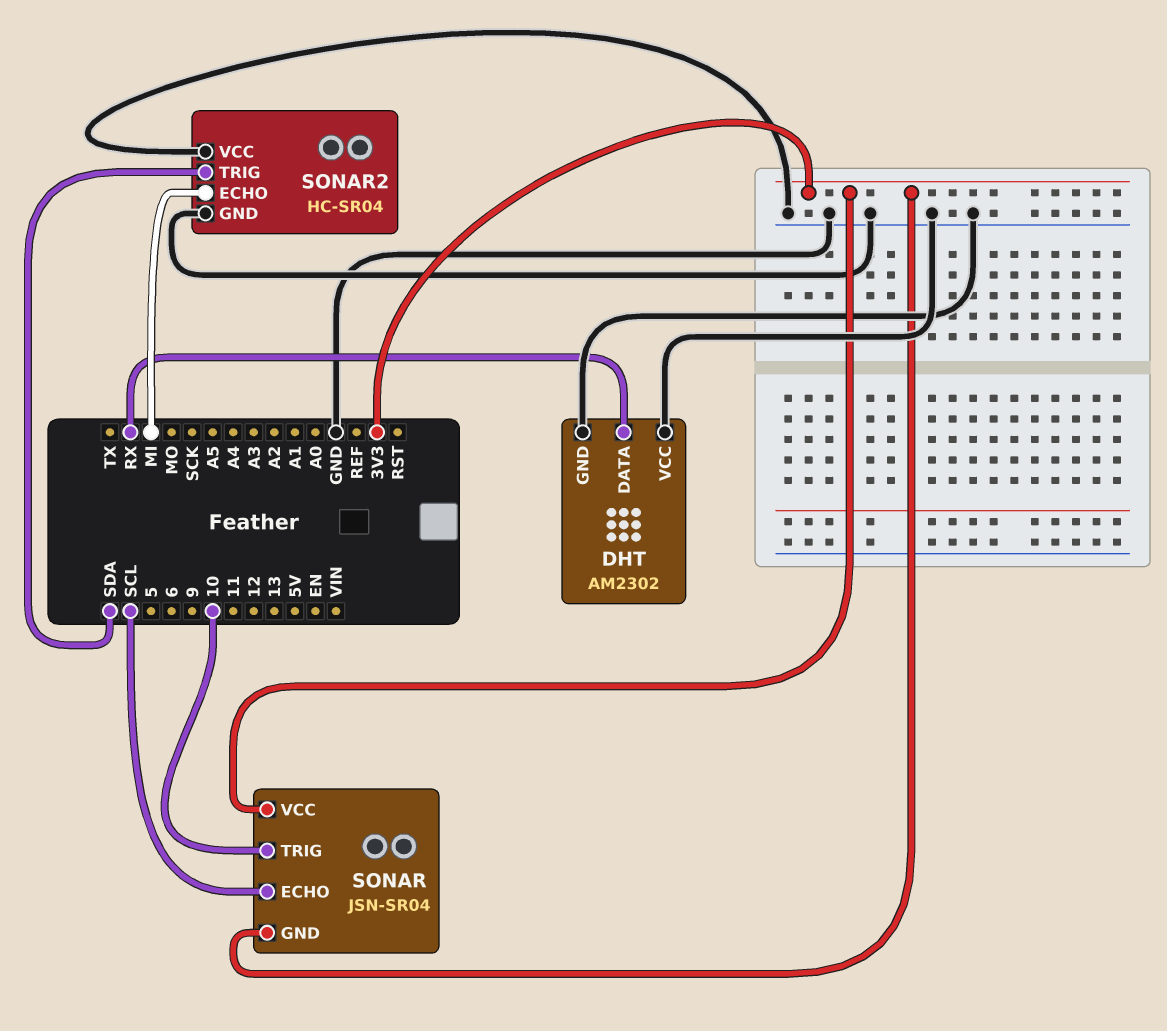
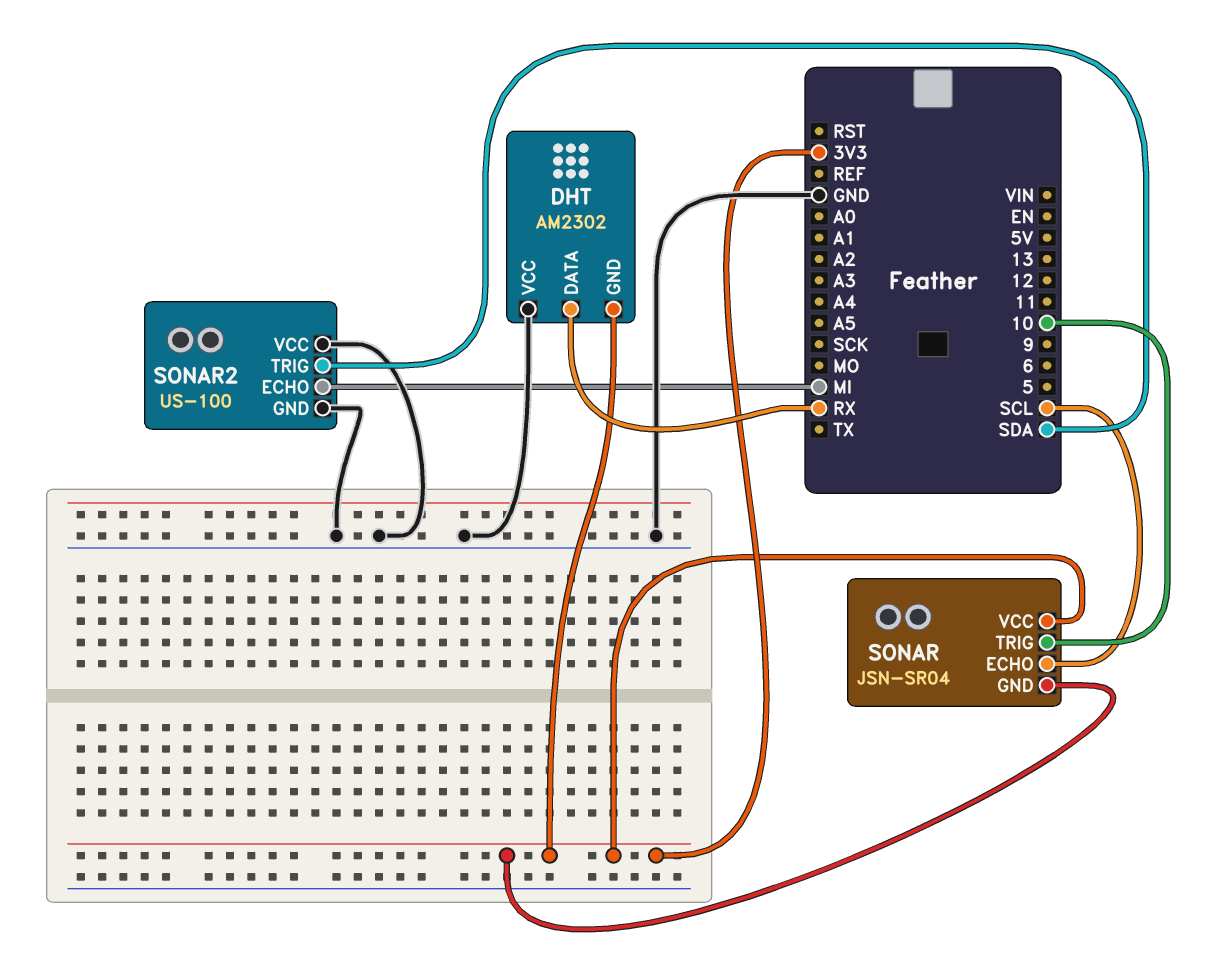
DHT pin GND: GND -> 3V3
SONAR2: HC-SR04 -> US-100

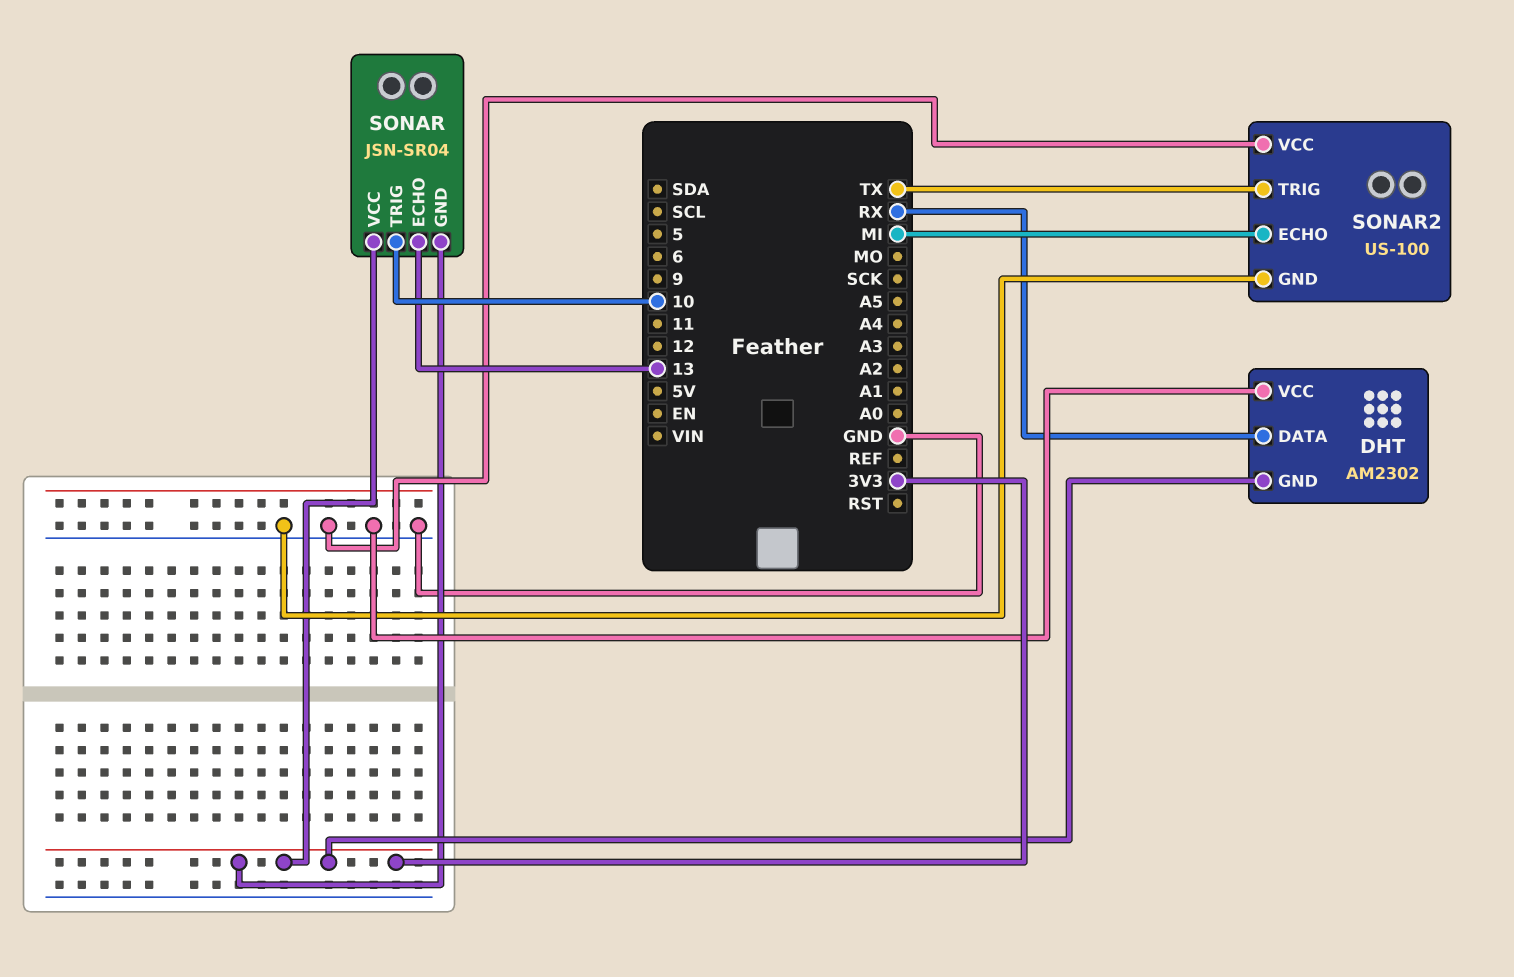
SONAR pin ECHO: SCL -> 13
SONAR2 pin TRIG: SDA -> TX

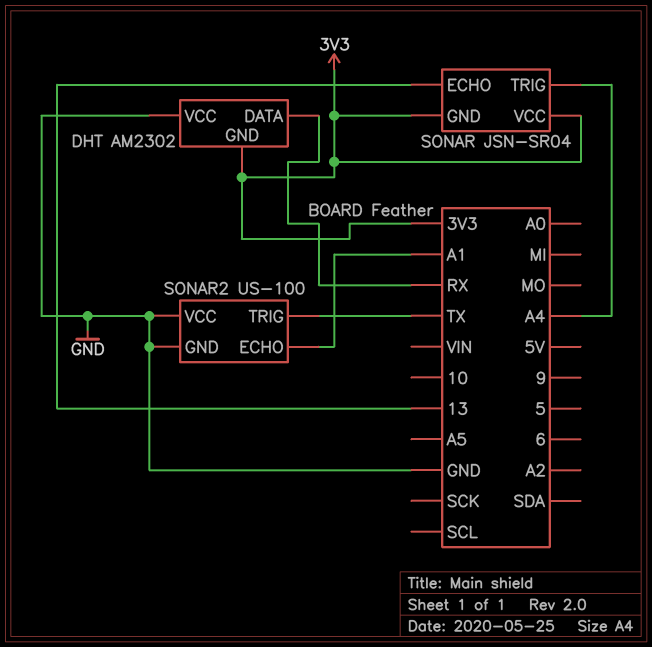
SONAR pin TRIG: 10 -> A4
SONAR2 pin ECHO: MI -> A1

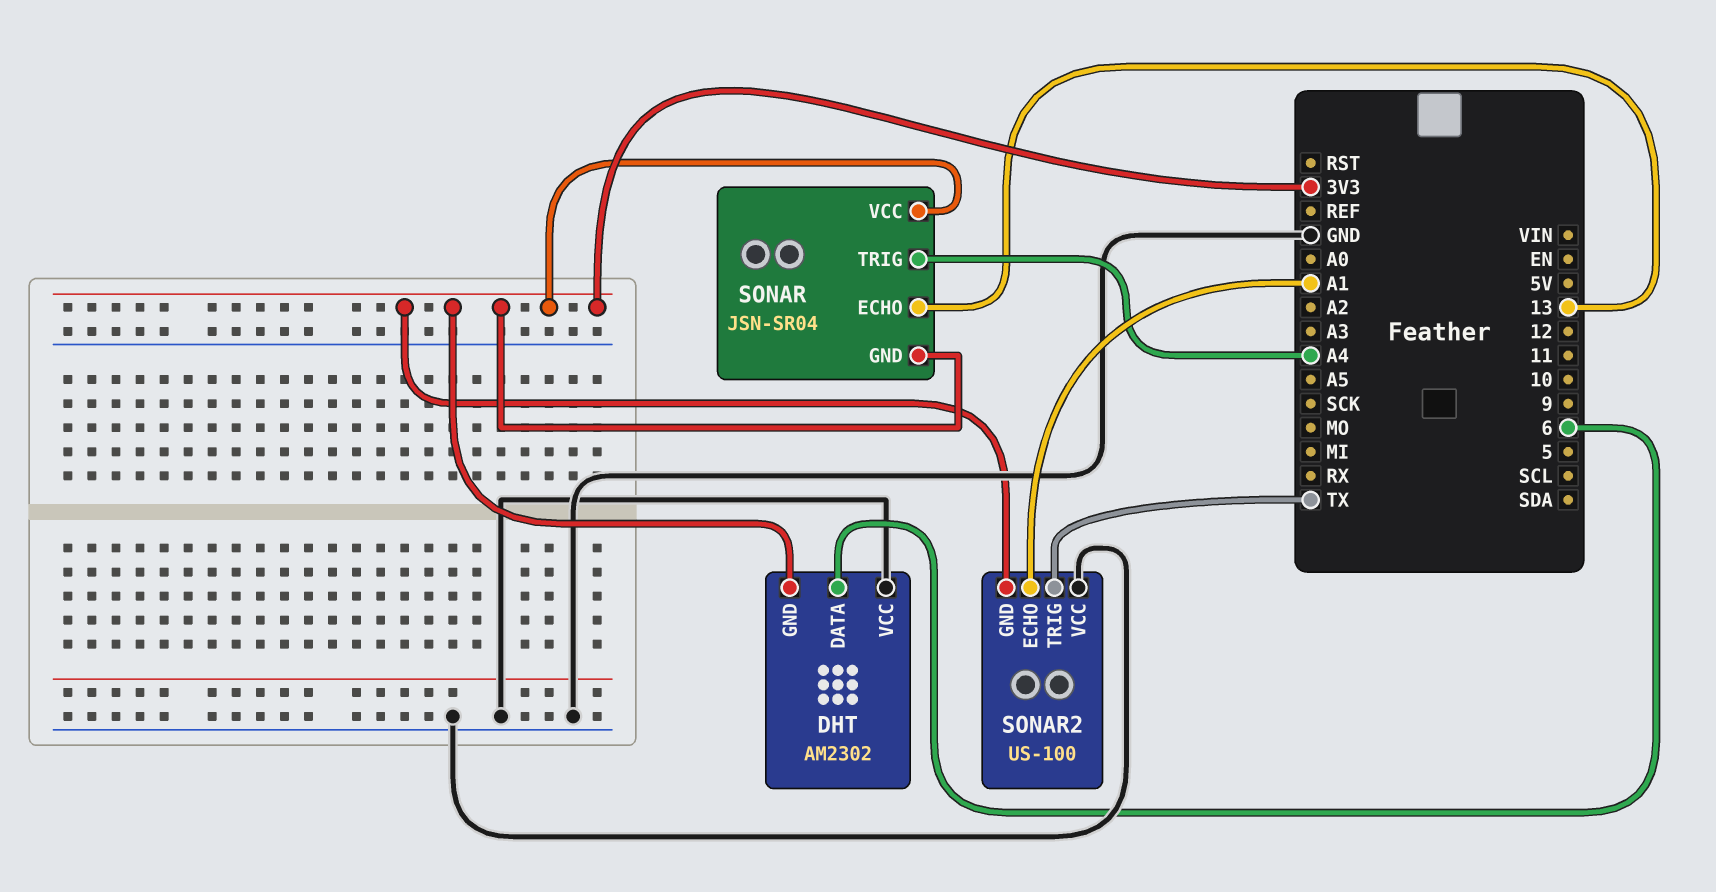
DHT pin DATA: RX -> 6
SONAR2 pin GND: GND -> 3V3

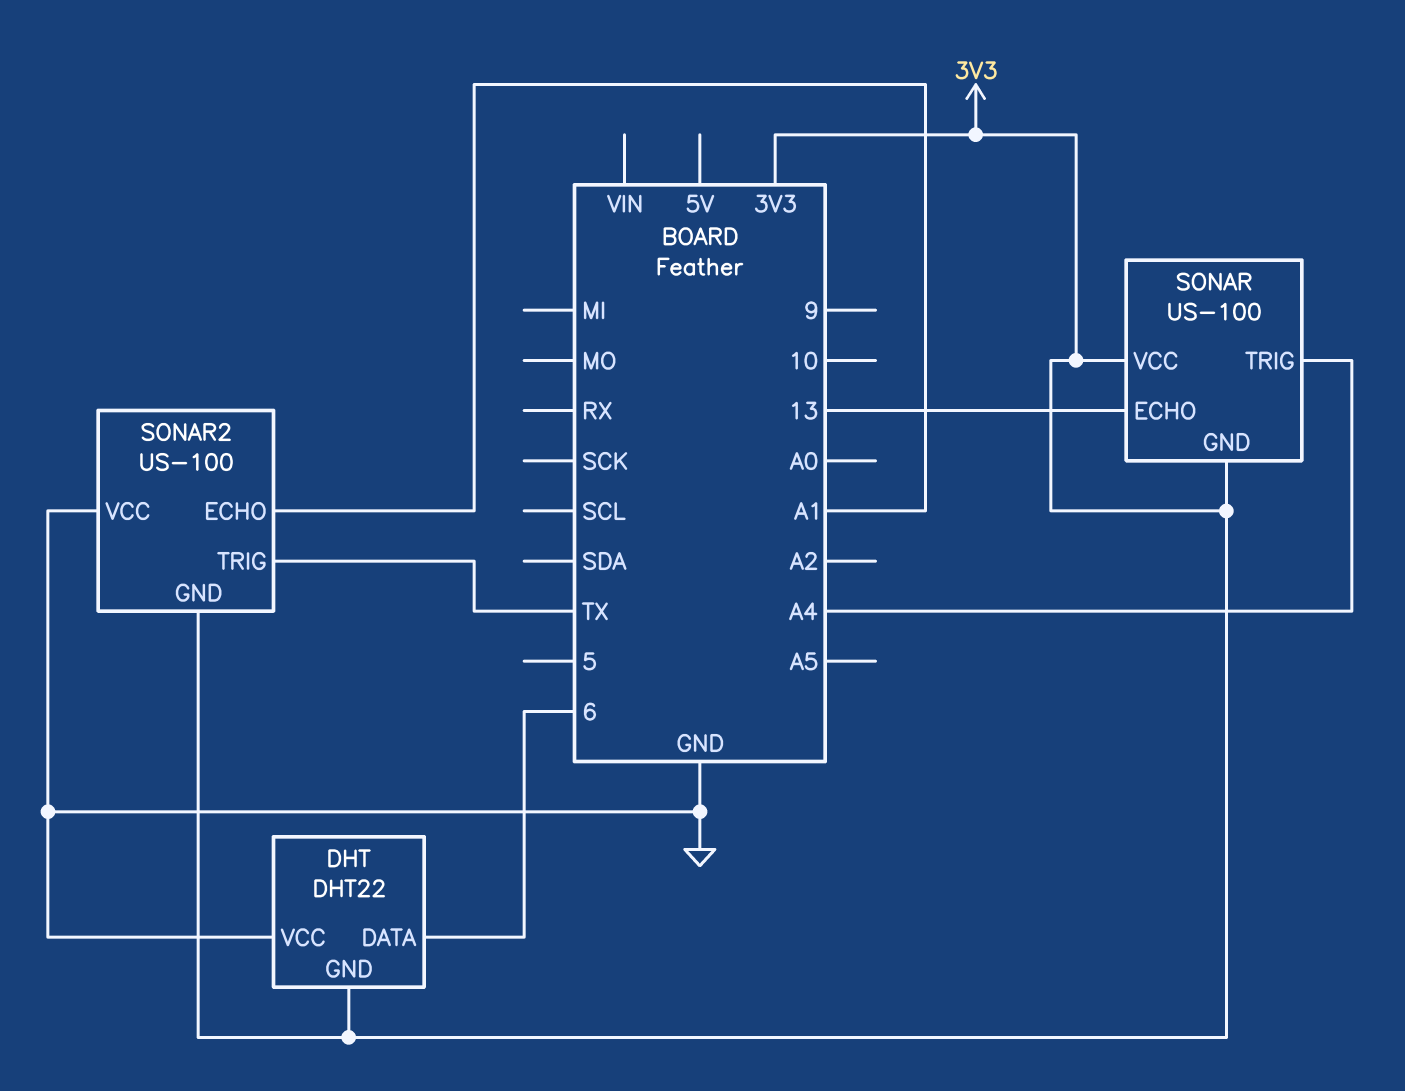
DHT: AM2302 -> DHT22
SONAR: JSN-SR04 -> US-100

